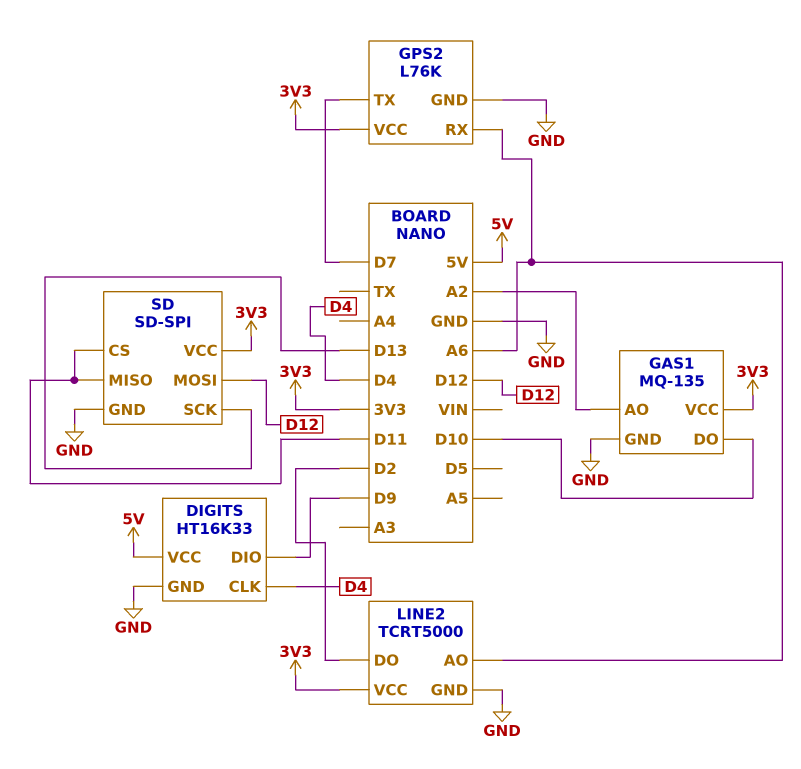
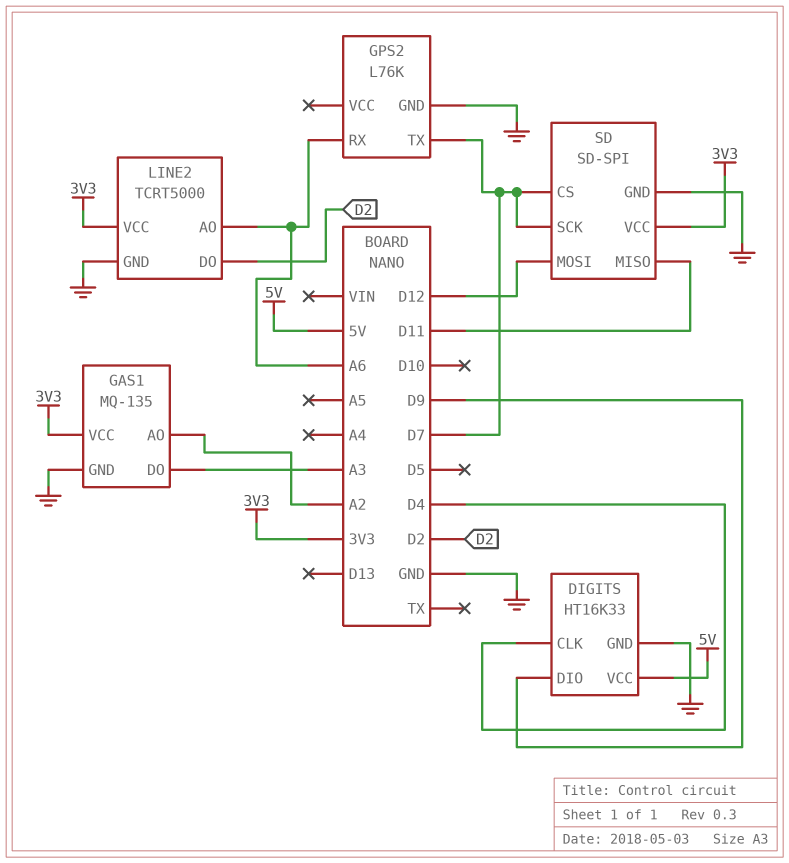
GAS1 pin DO: D10 -> A3
GPS2 pin VCC: 3V3 -> none
SD pin CS: D11 -> D7
SD pin SCK: D13 -> D7

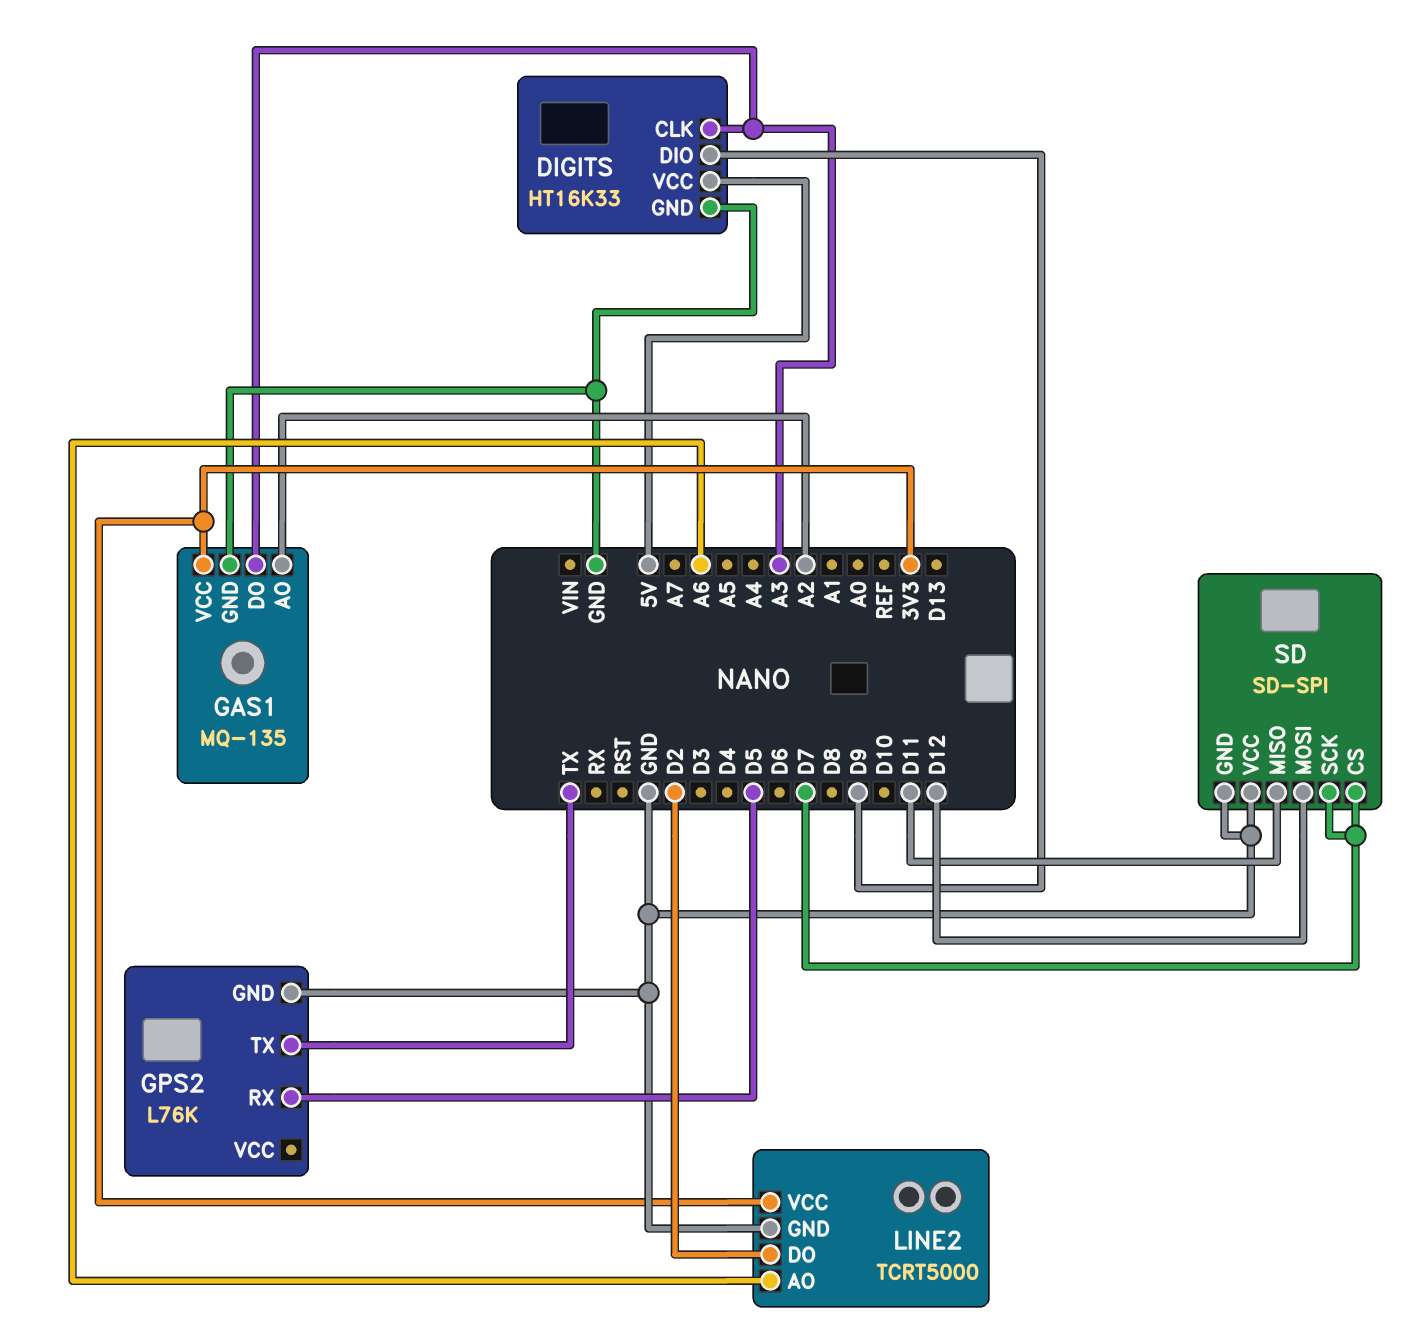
DIGITS pin CLK: D4 -> A3
GPS2 pin RX: A6 -> D5
GPS2 pin TX: D7 -> TX
SD pin VCC: 3V3 -> GND

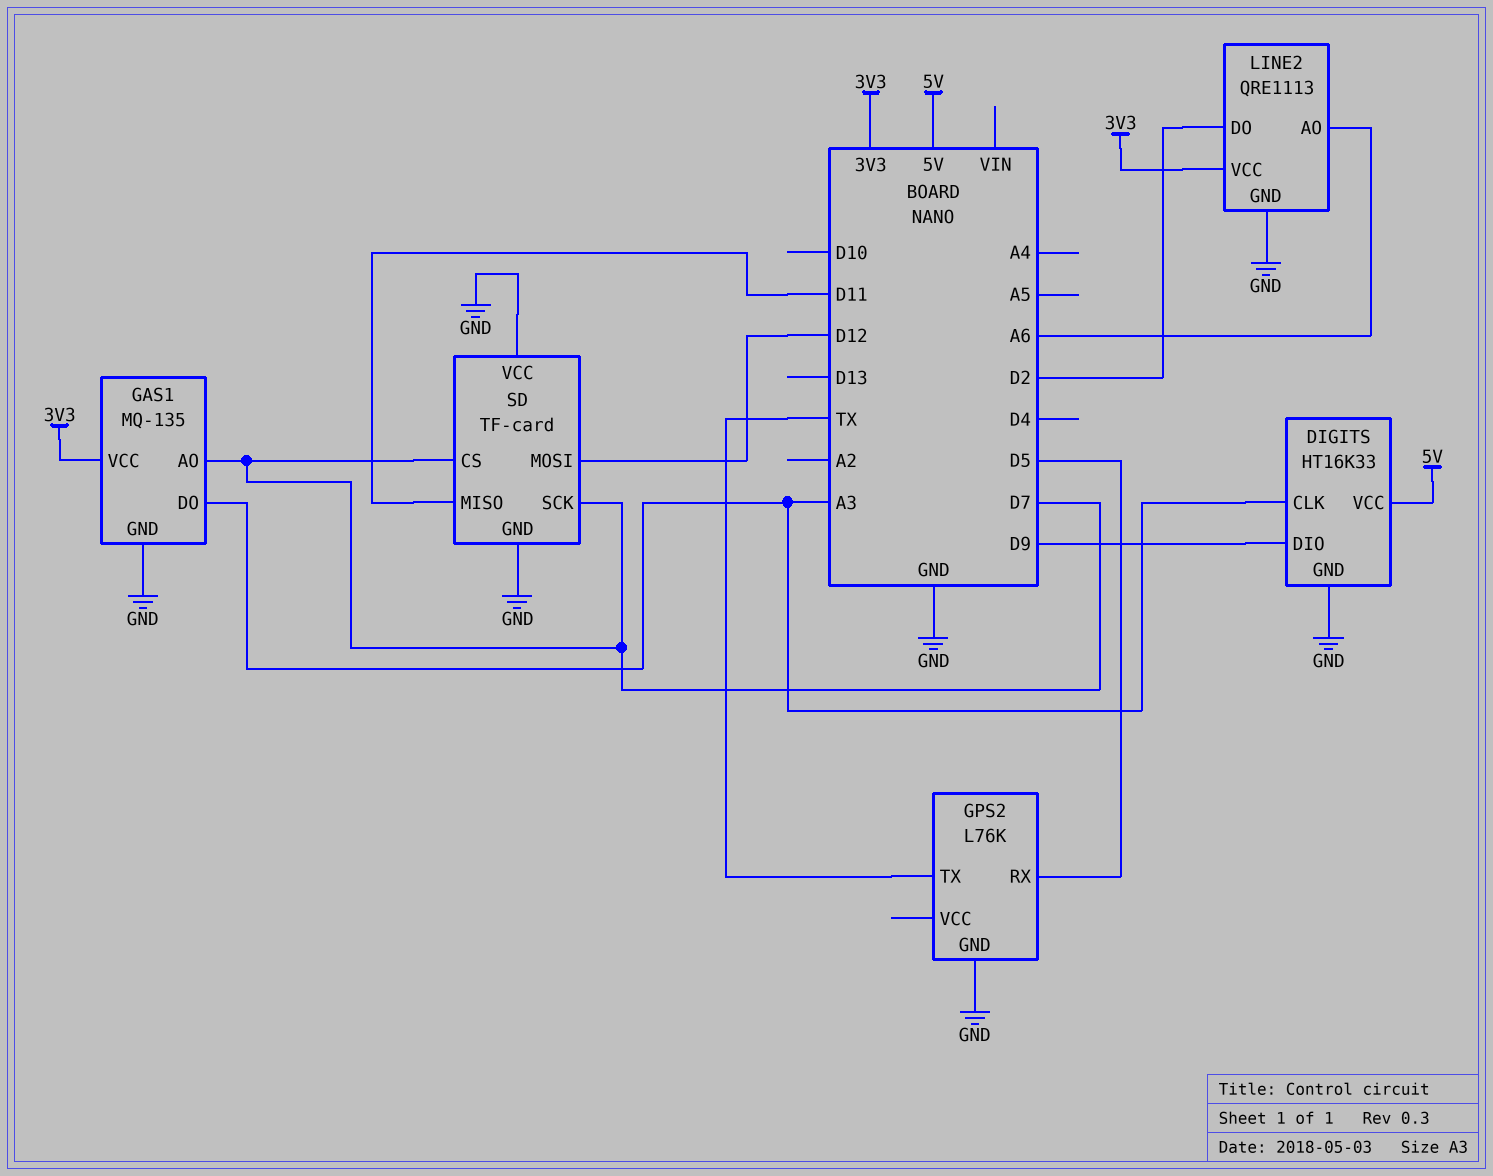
GAS1 pin AO: A2 -> D7
LINE2: TCRT5000 -> QRE1113
SD: SD-SPI -> TF-card

